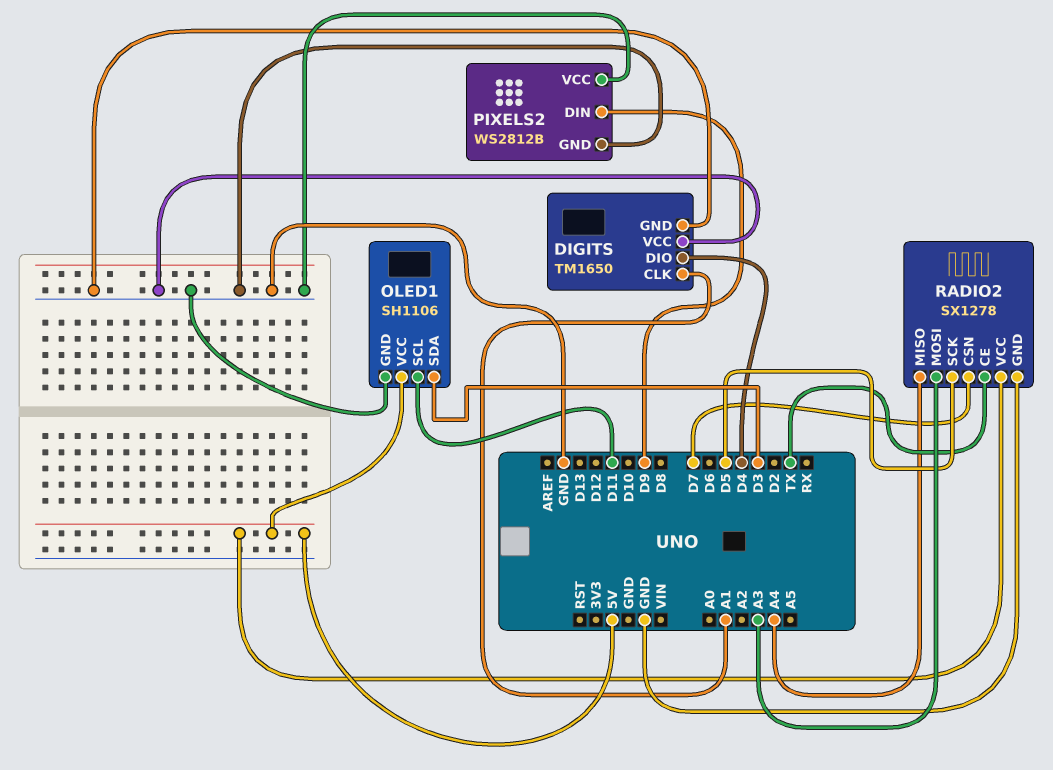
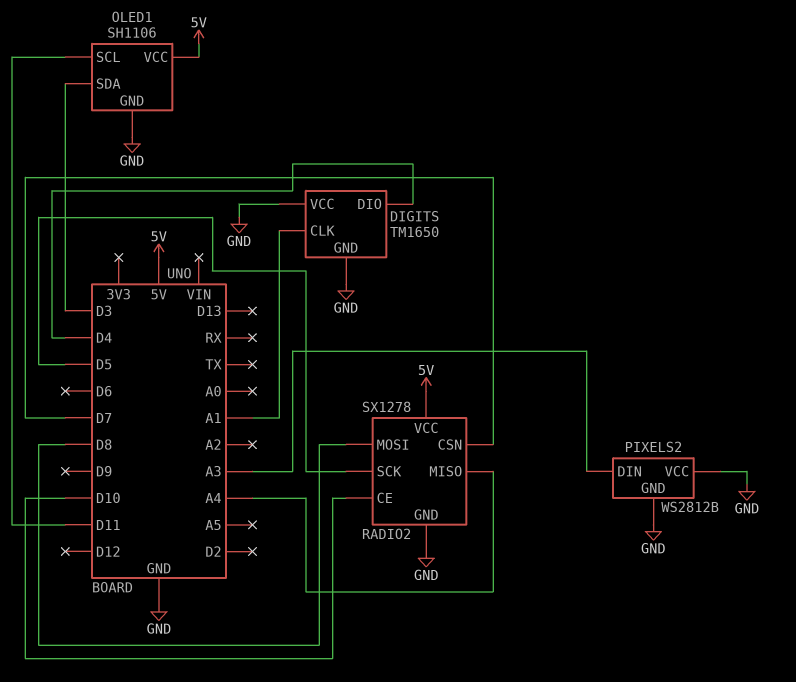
PIXELS2 pin DIN: D9 -> A3
RADIO2 pin CE: TX -> D10
RADIO2 pin MOSI: A3 -> D8

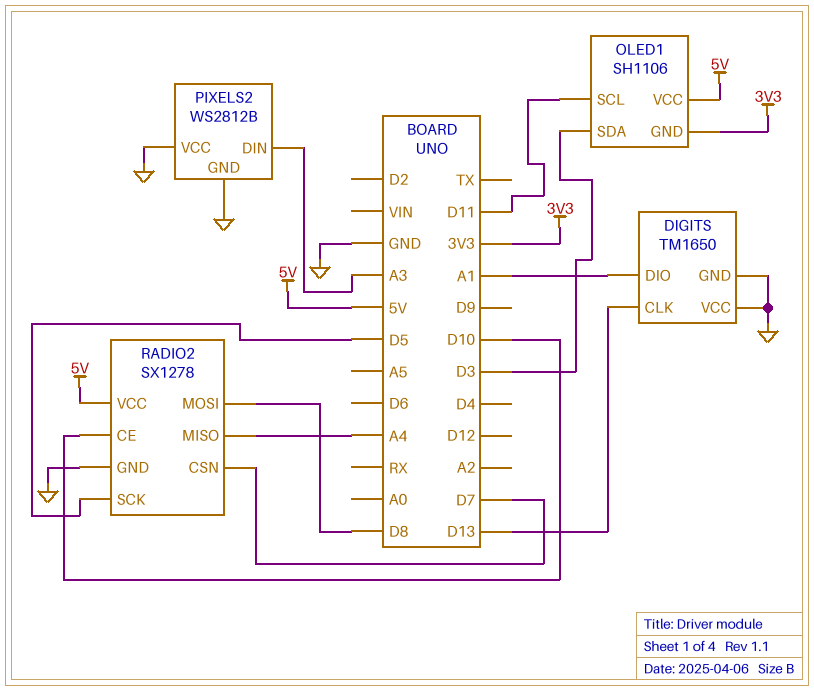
DIGITS pin CLK: A1 -> D13
DIGITS pin DIO: D4 -> A1
OLED1 pin GND: GND -> 3V3

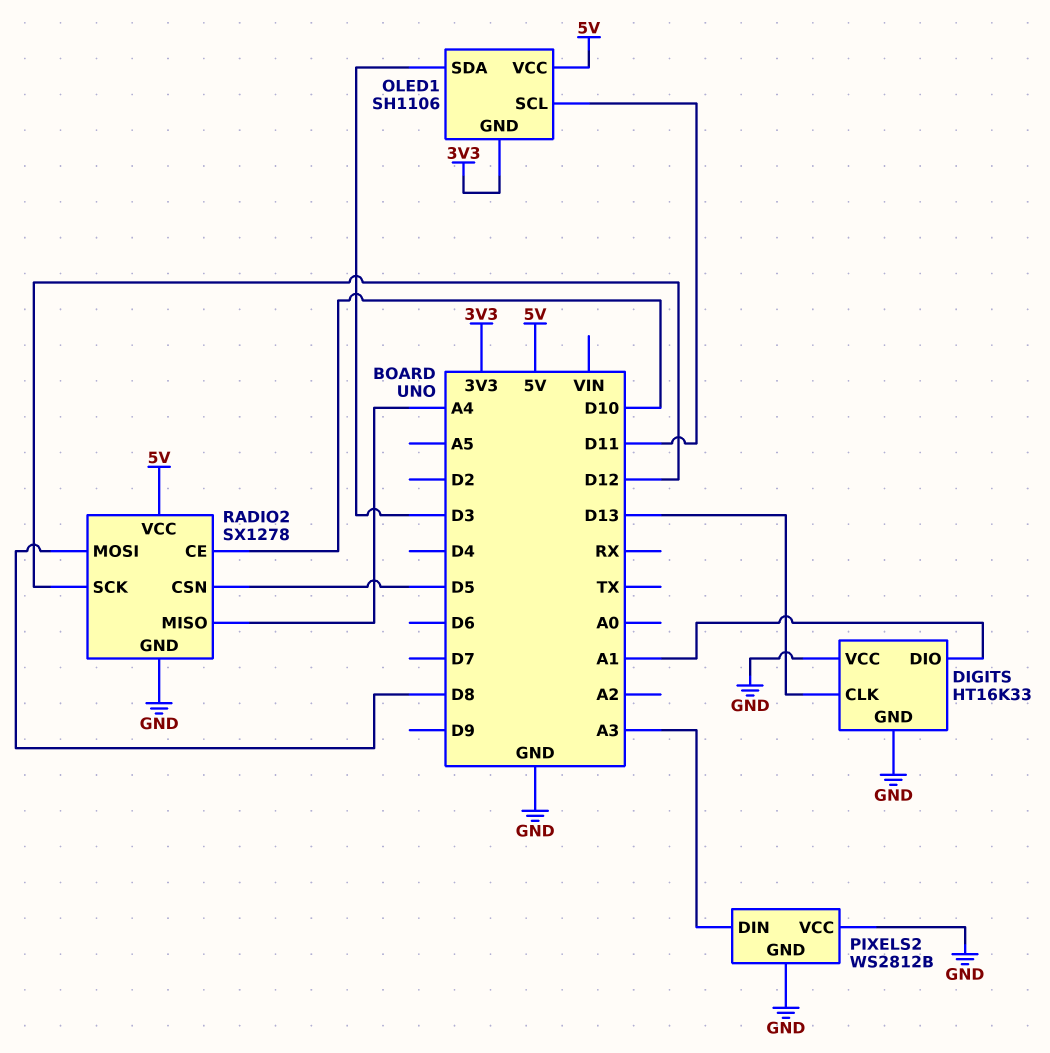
DIGITS: TM1650 -> HT16K33
RADIO2 pin CSN: D7 -> D5
RADIO2 pin SCK: D5 -> D12

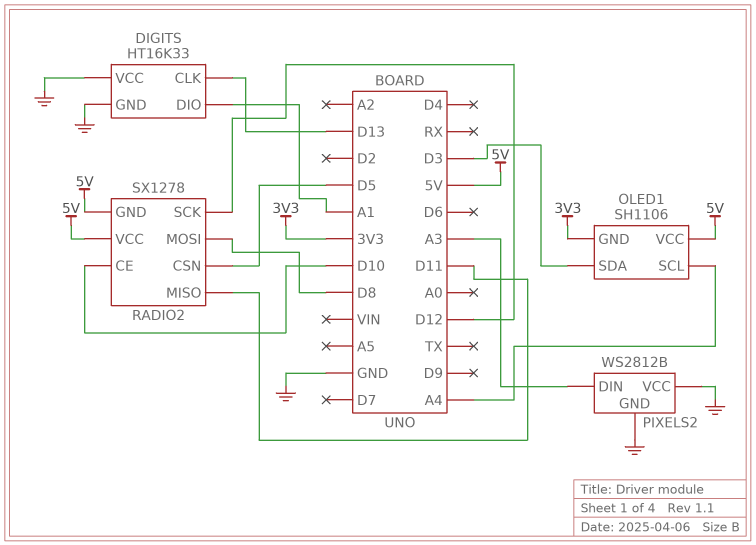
OLED1 pin SCL: D11 -> A4
RADIO2 pin GND: GND -> 5V
RADIO2 pin MISO: A4 -> D11

